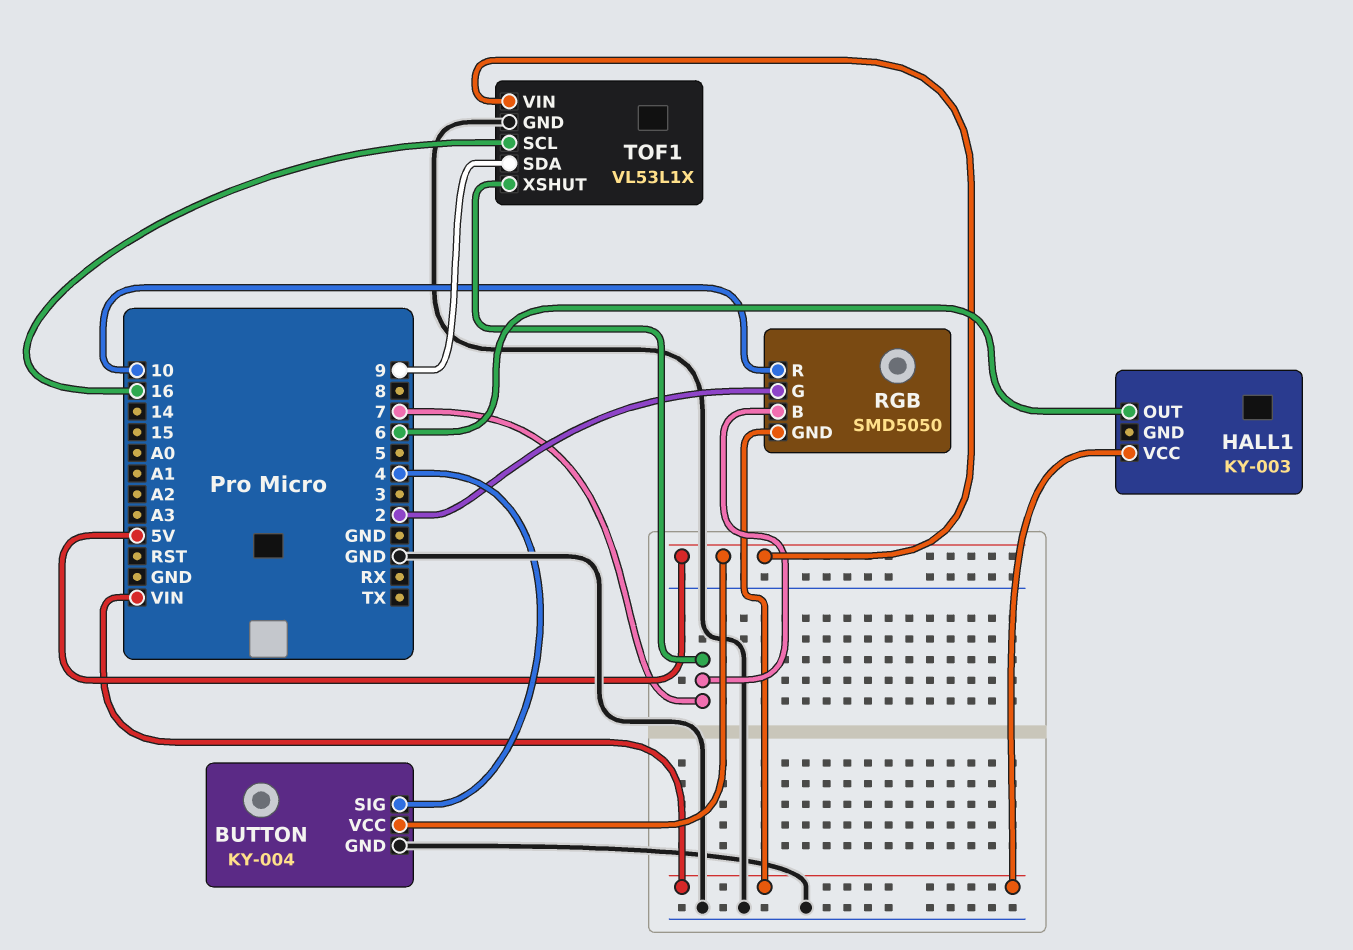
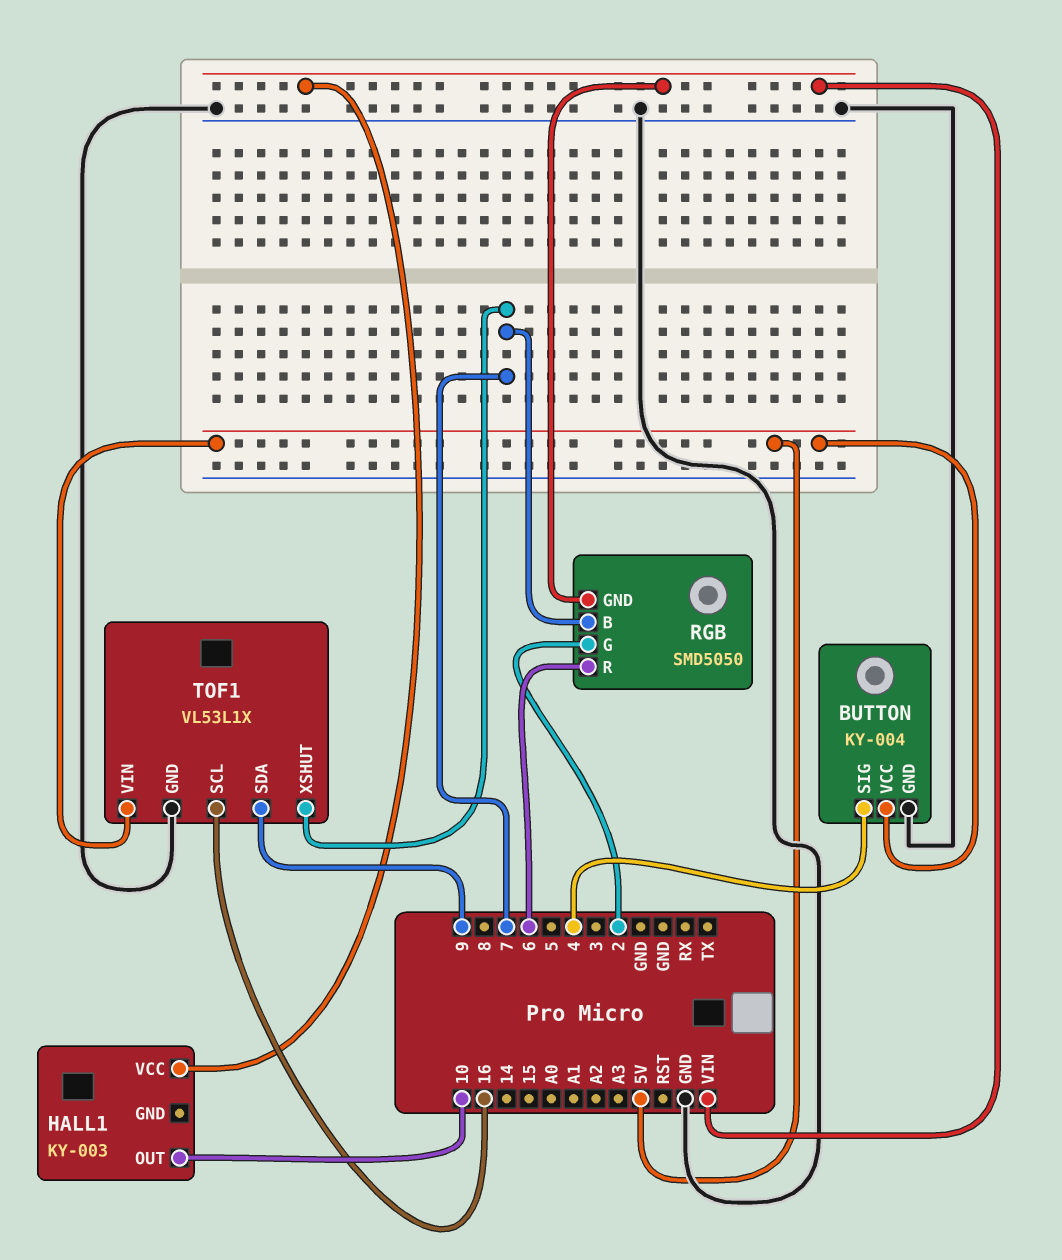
HALL1 pin OUT: 6 -> 10
RGB pin R: 10 -> 6

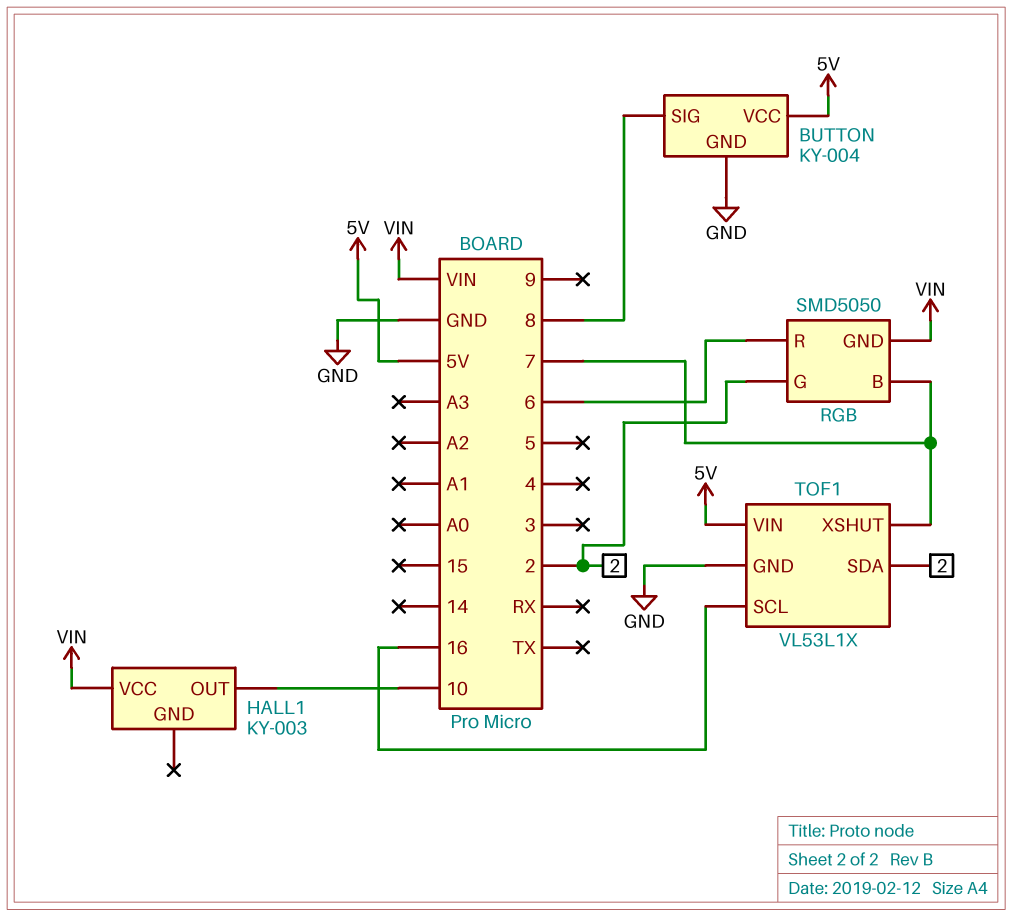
BUTTON pin SIG: 4 -> 8
TOF1 pin SDA: 9 -> 2

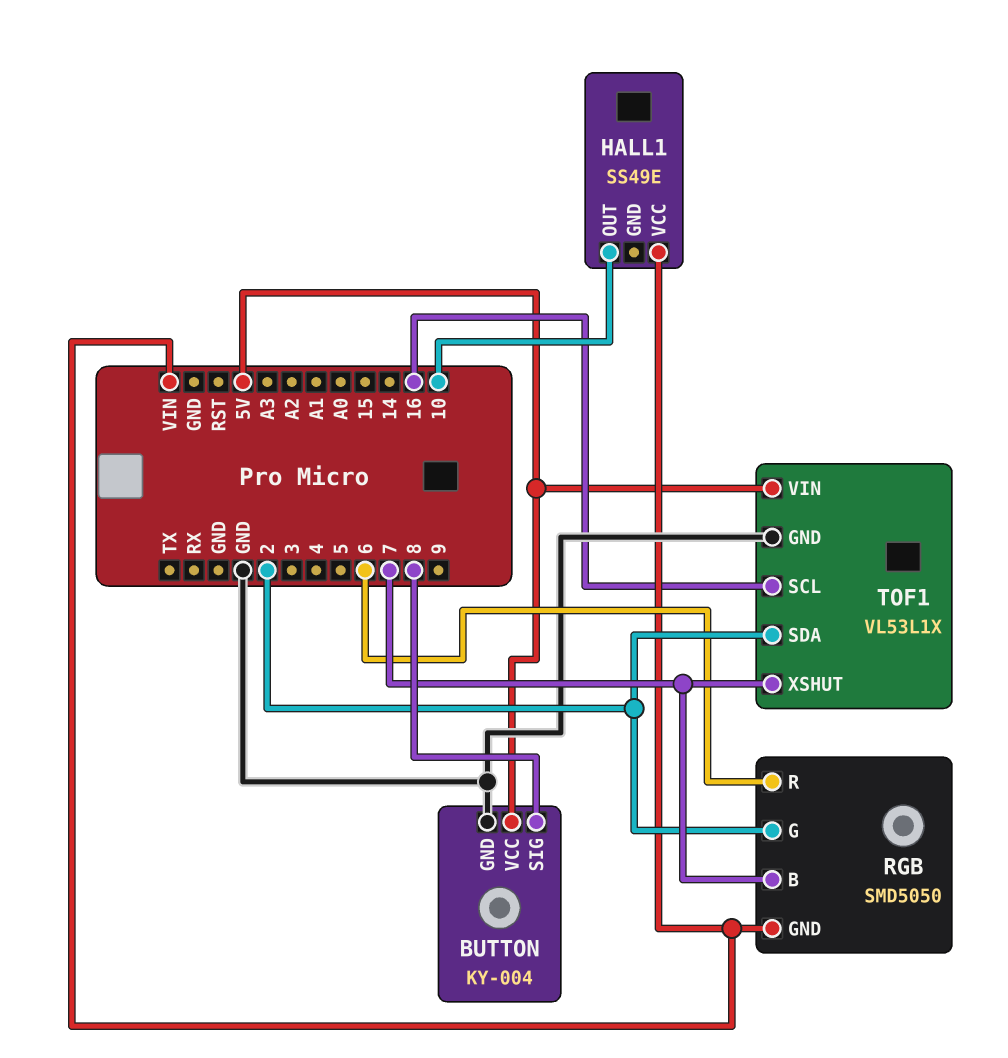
HALL1: KY-003 -> SS49E

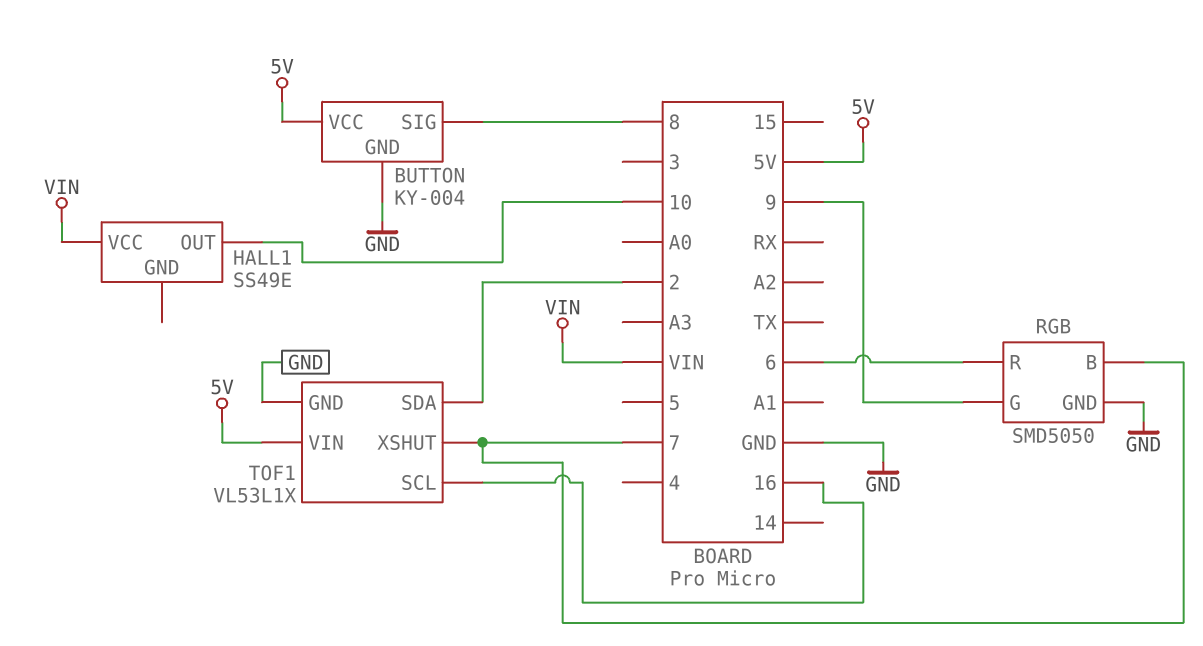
RGB pin G: 2 -> 9
RGB pin GND: VIN -> GND

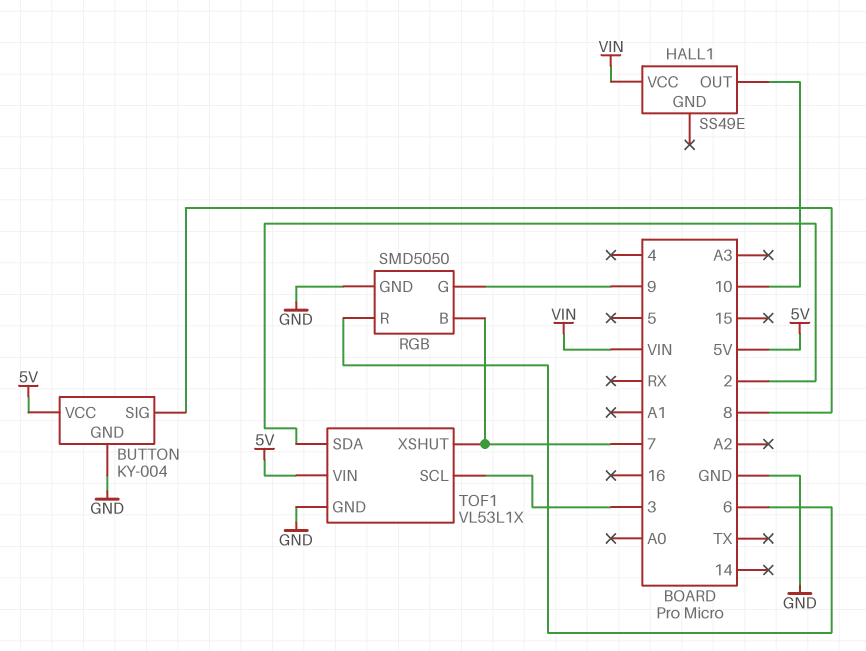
TOF1 pin SCL: 16 -> 3

